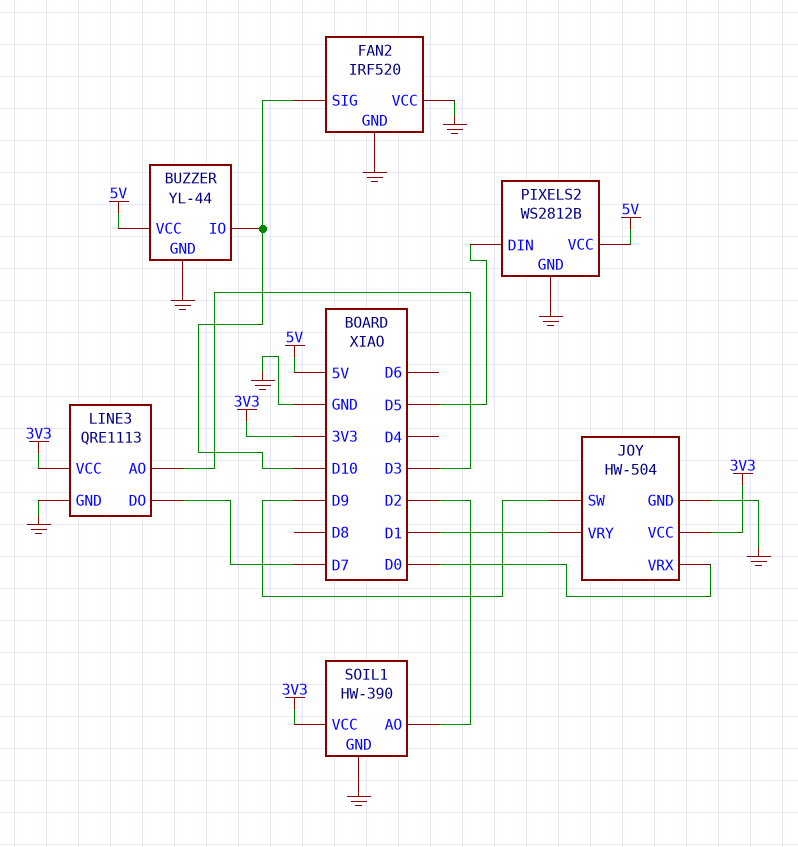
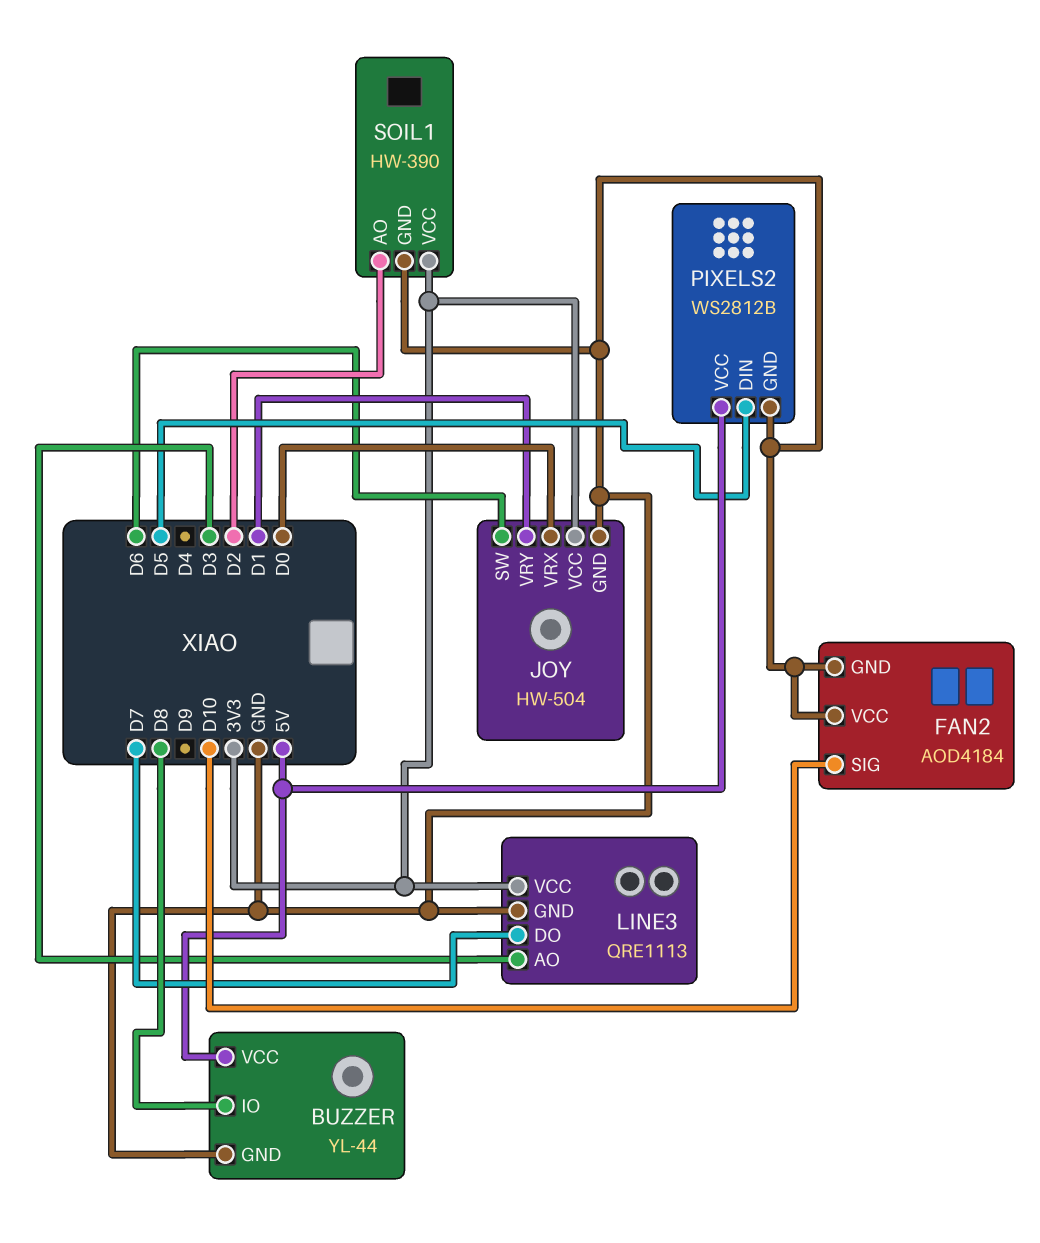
BUZZER pin IO: D10 -> D8
FAN2: IRF520 -> AOD4184
JOY pin SW: D9 -> D6

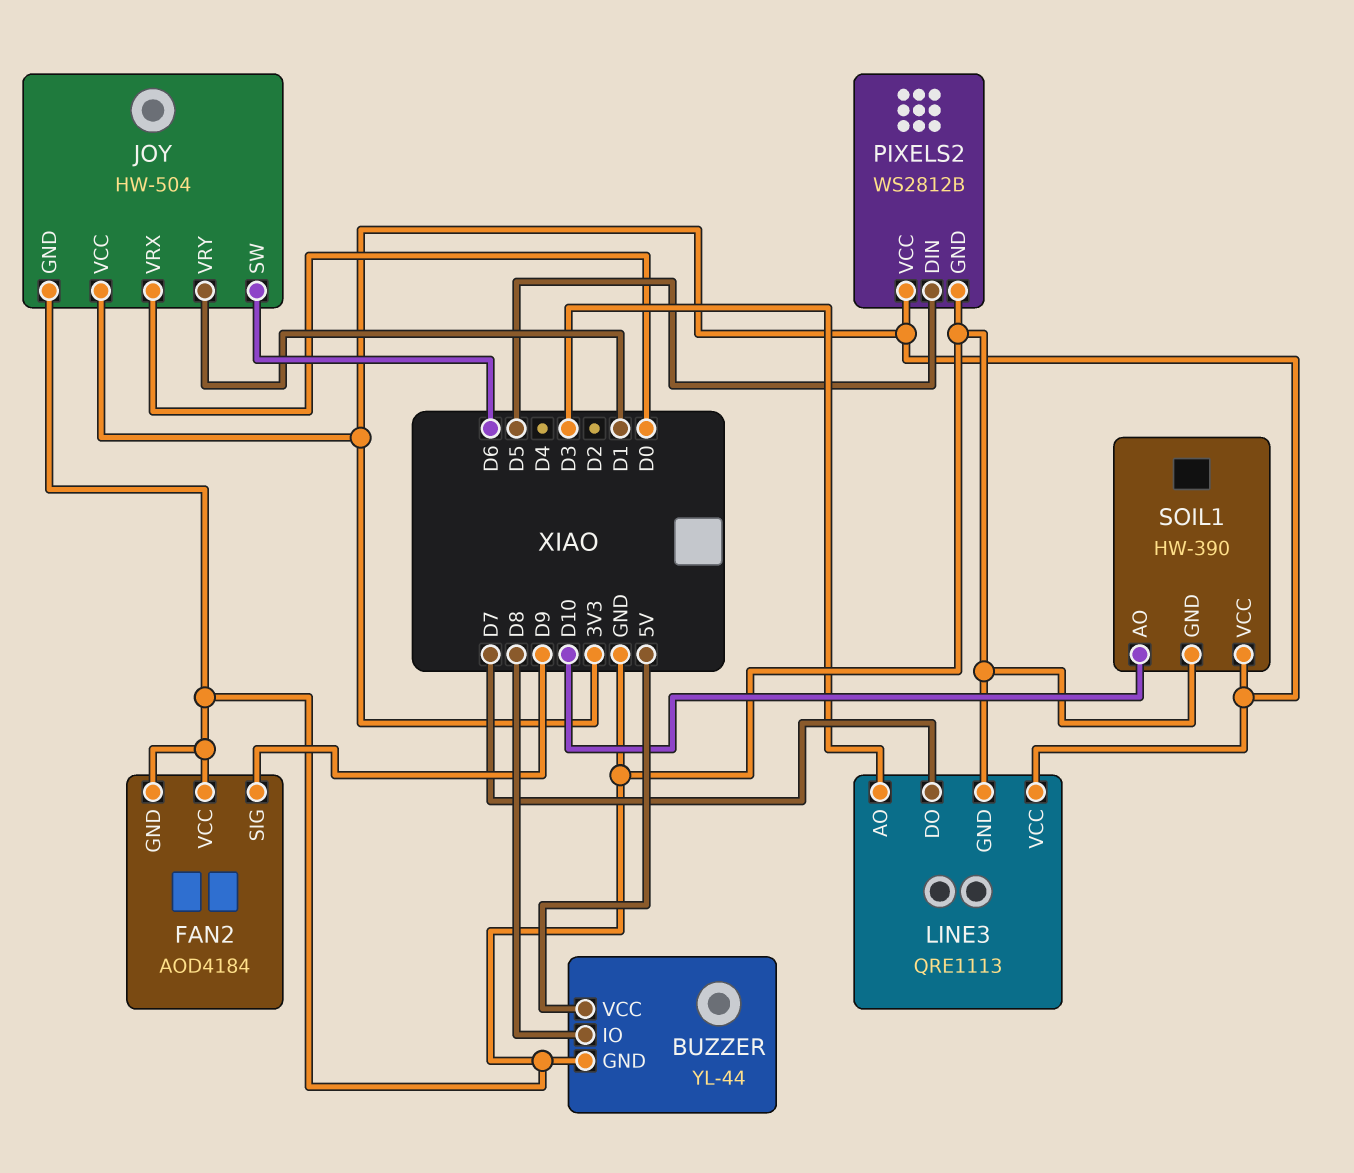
FAN2 pin SIG: D10 -> D9
PIXELS2 pin VCC: 5V -> 3V3
SOIL1 pin AO: D2 -> D10

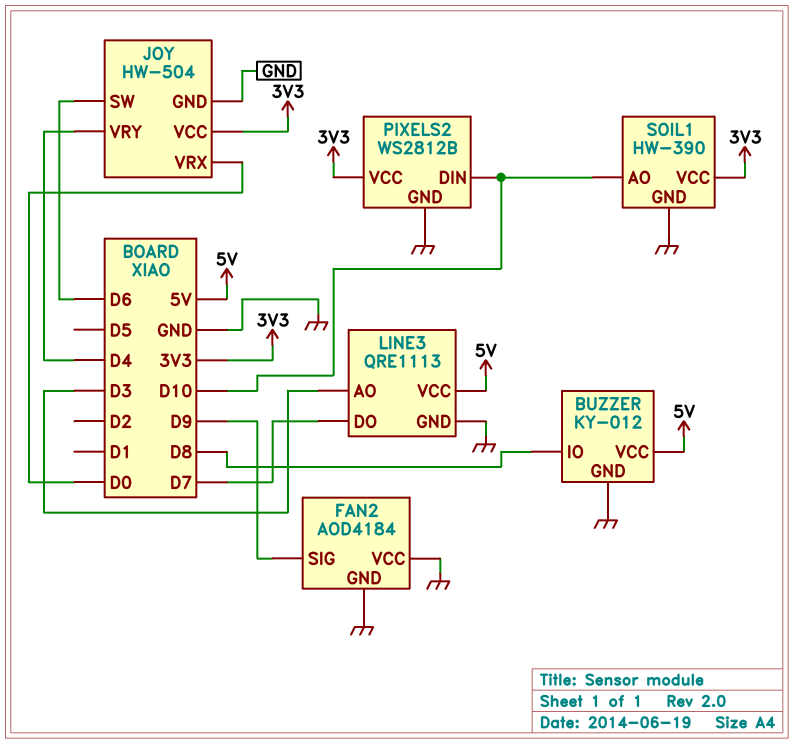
BUZZER: YL-44 -> KY-012
JOY pin VRY: D1 -> D4
LINE3 pin VCC: 3V3 -> 5V
PIXELS2 pin DIN: D5 -> D10

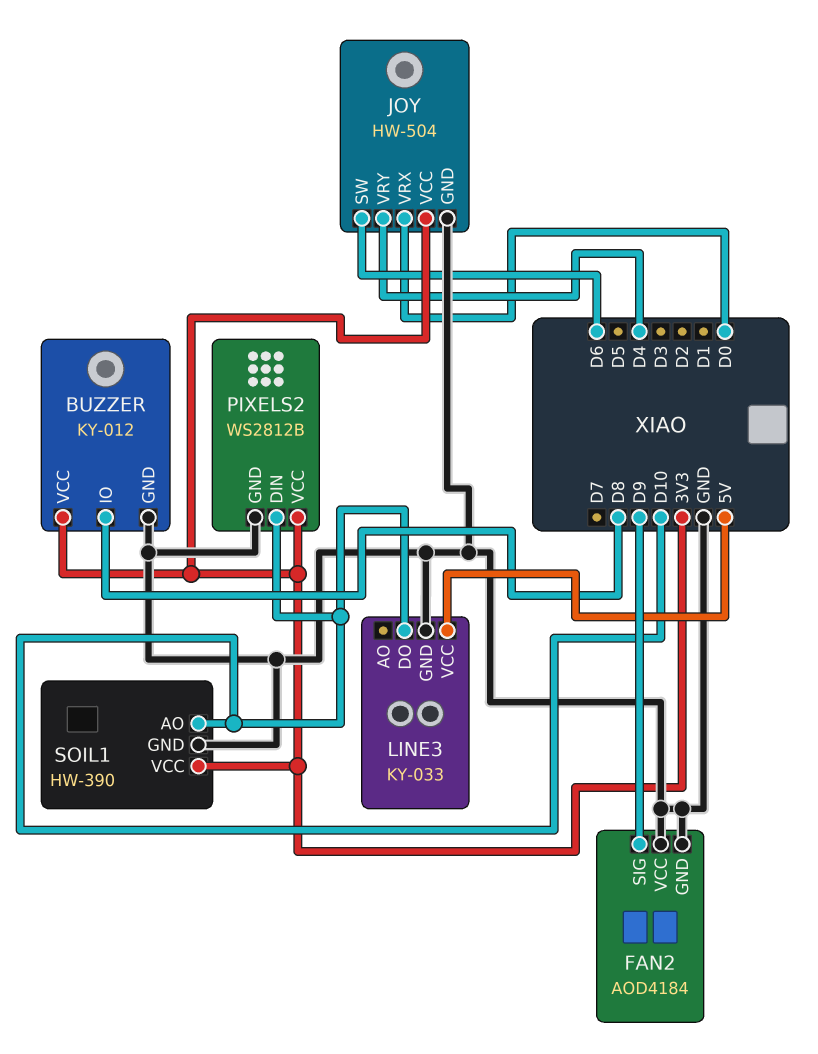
BUZZER pin VCC: 5V -> 3V3
LINE3: QRE1113 -> KY-033
LINE3 pin AO: D3 -> none
LINE3 pin DO: D7 -> D10

